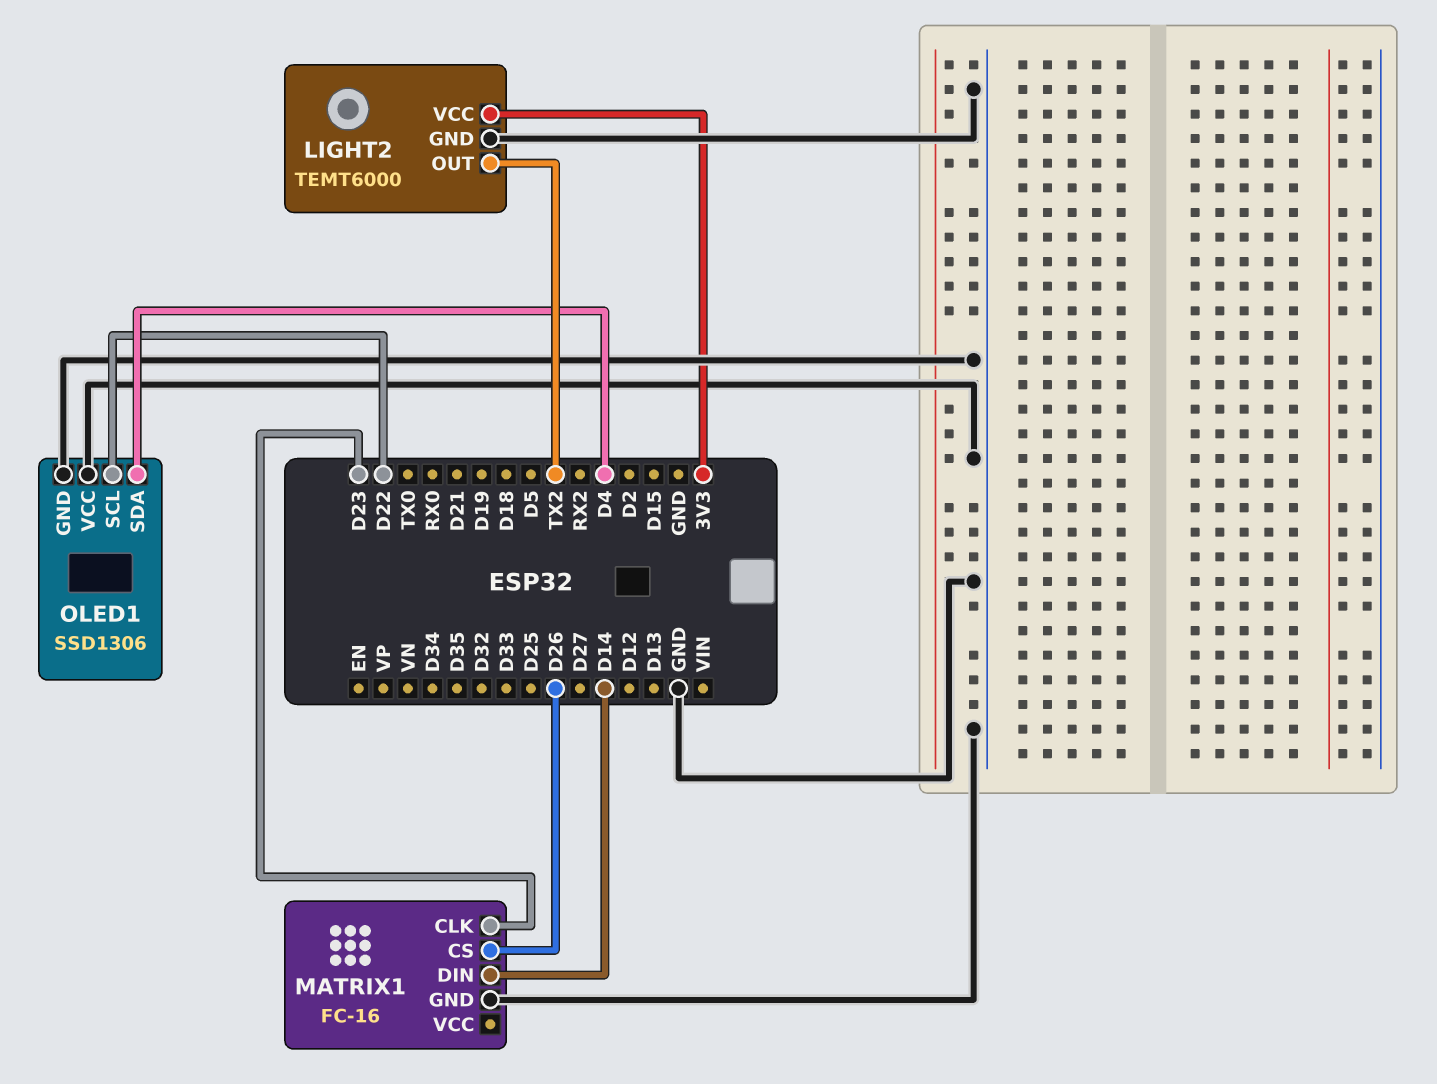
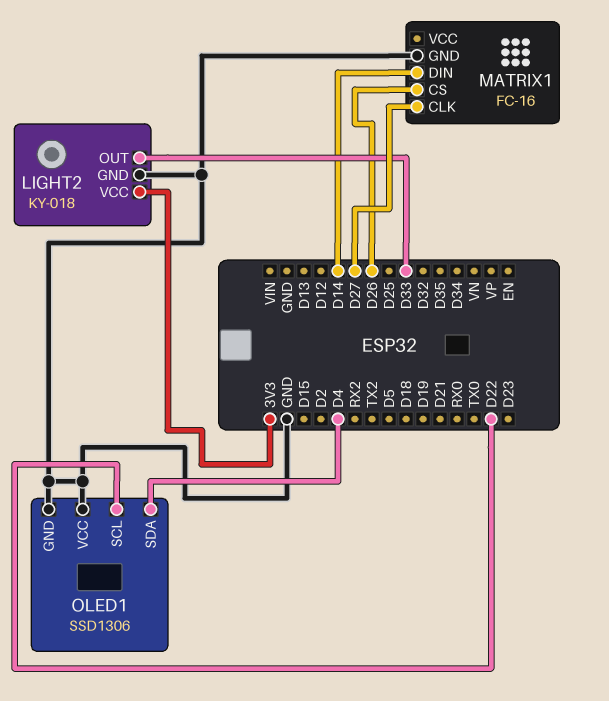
LIGHT2: TEMT6000 -> KY-018
LIGHT2 pin OUT: TX2 -> D33
MATRIX1 pin CLK: D23 -> D27

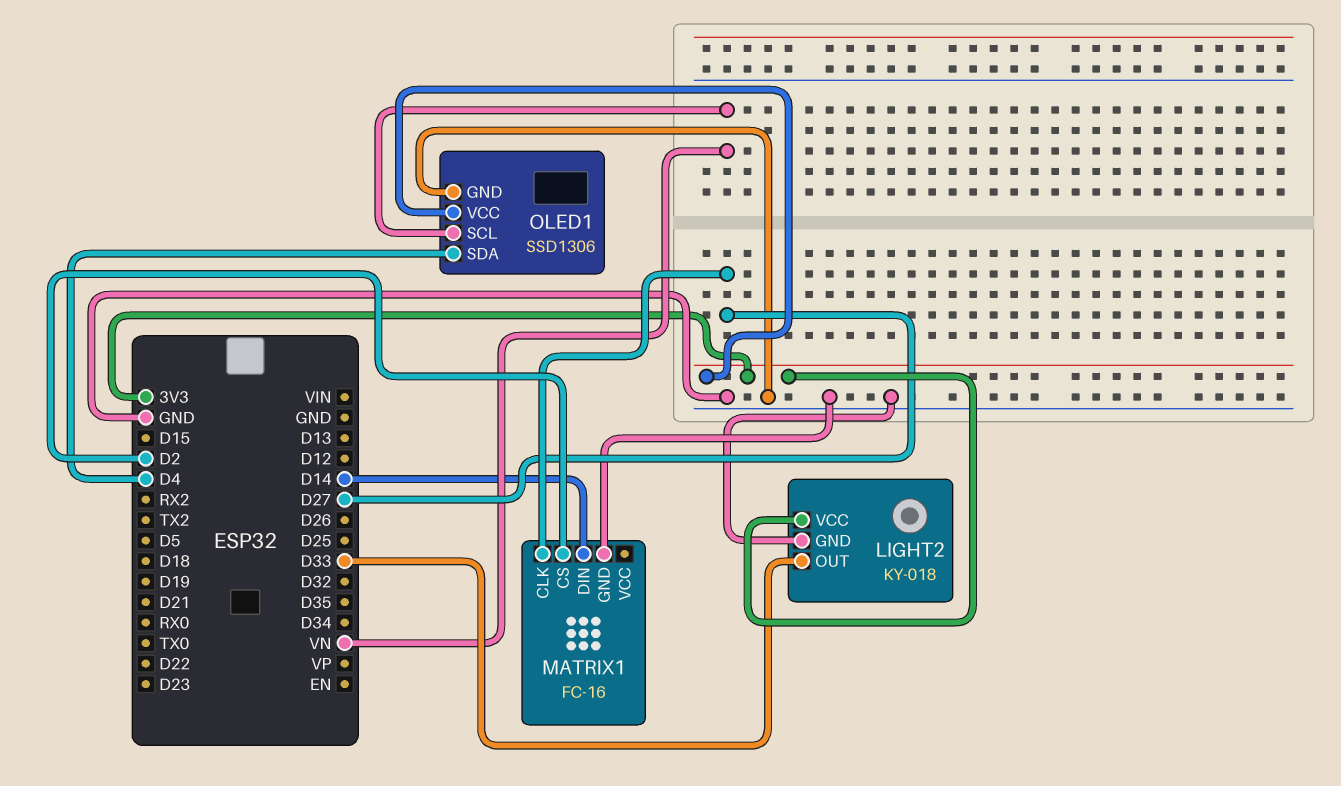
MATRIX1 pin CS: D26 -> D2
OLED1 pin SCL: D22 -> VN
OLED1 pin VCC: GND -> 3V3

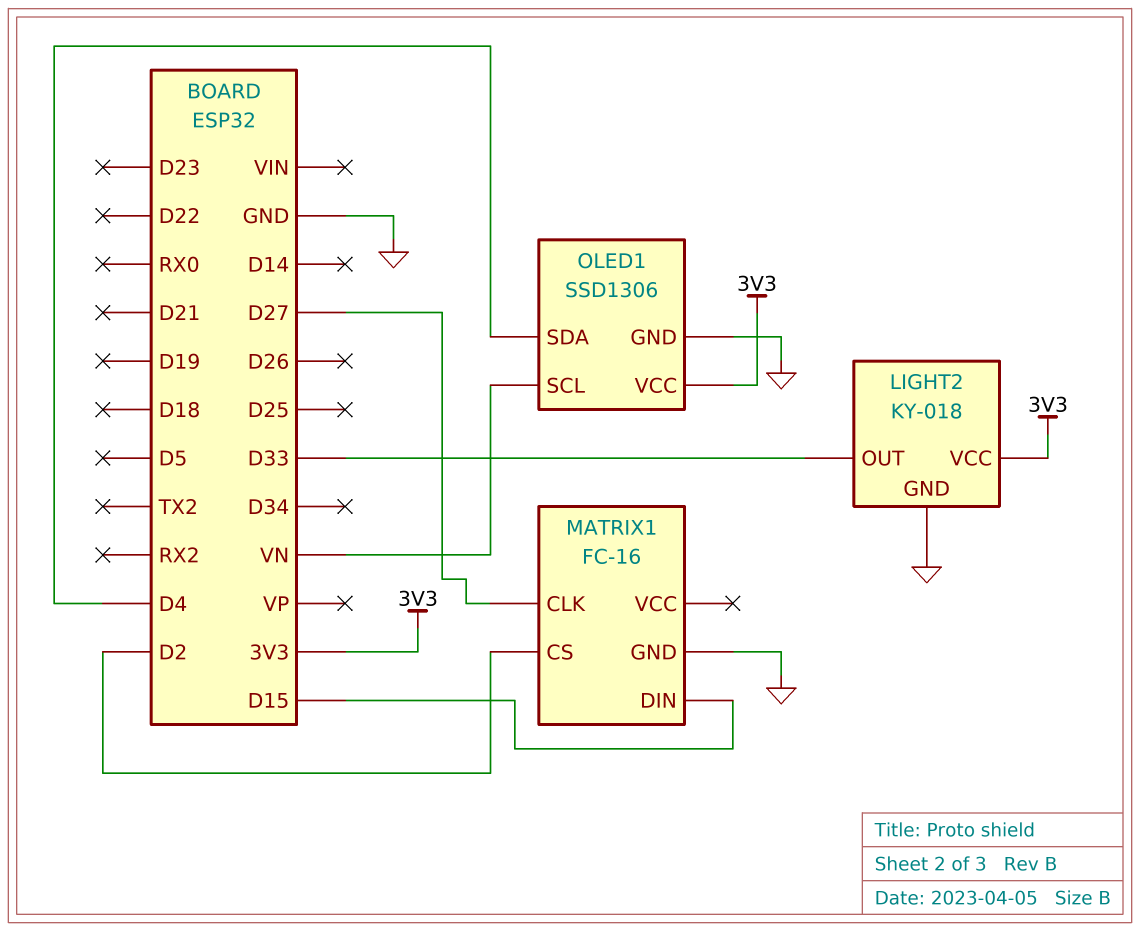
MATRIX1 pin DIN: D14 -> D15

